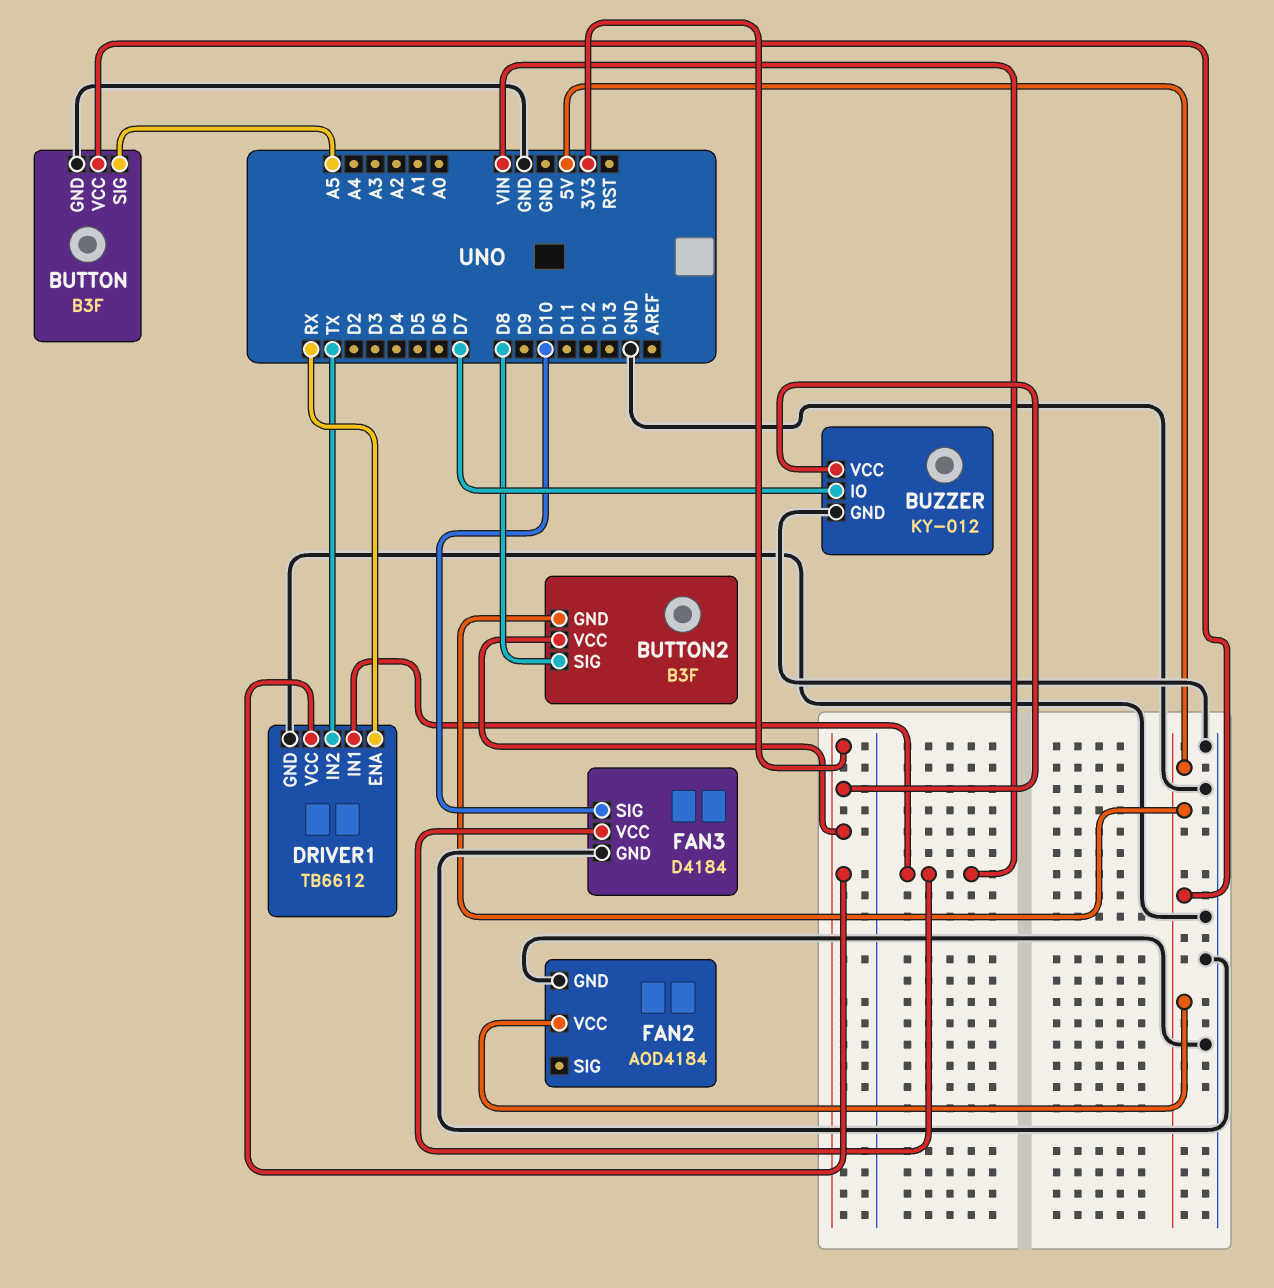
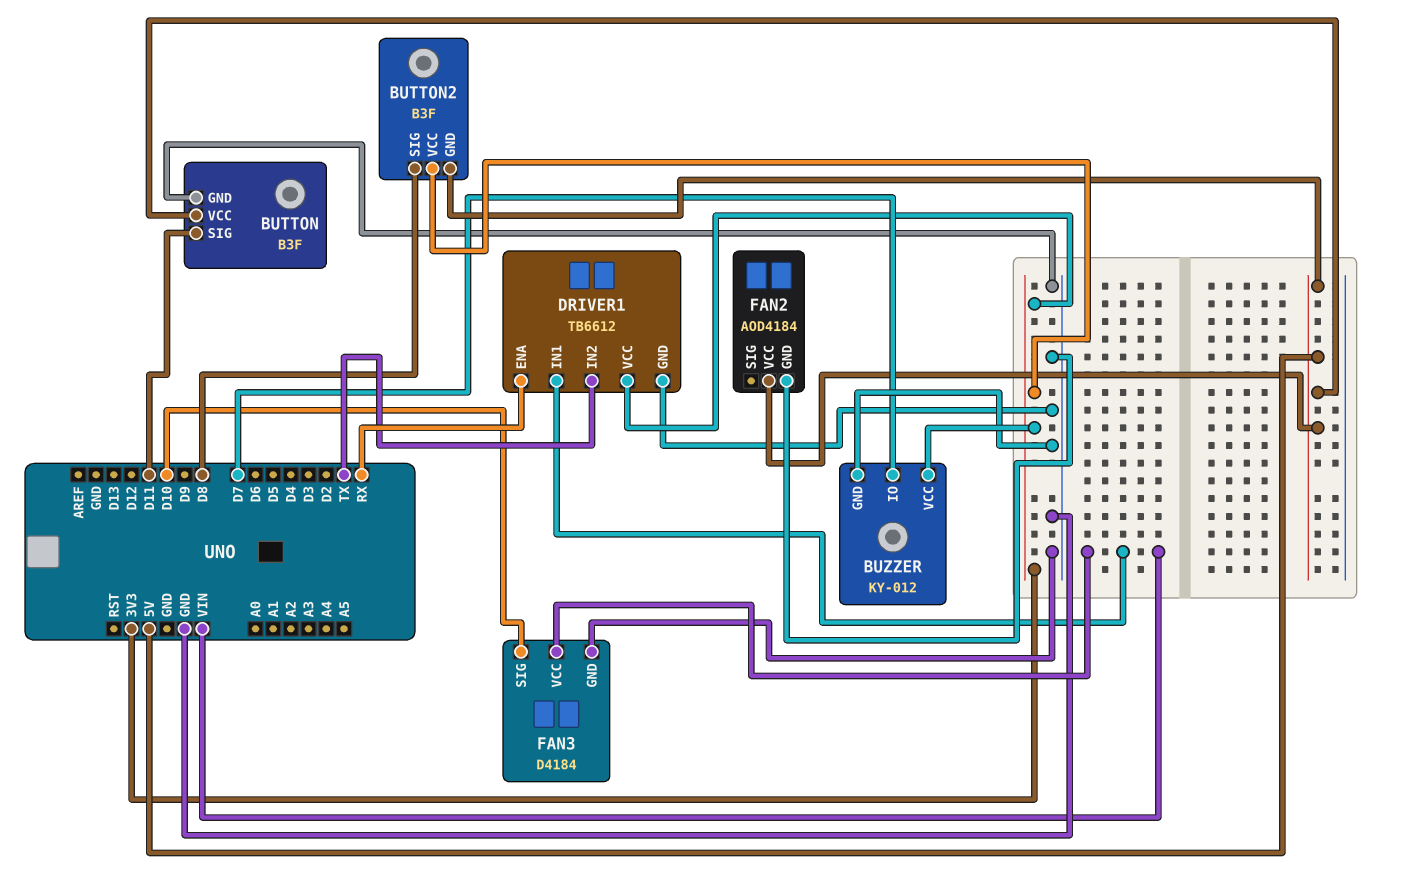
BUTTON pin SIG: A5 -> D11

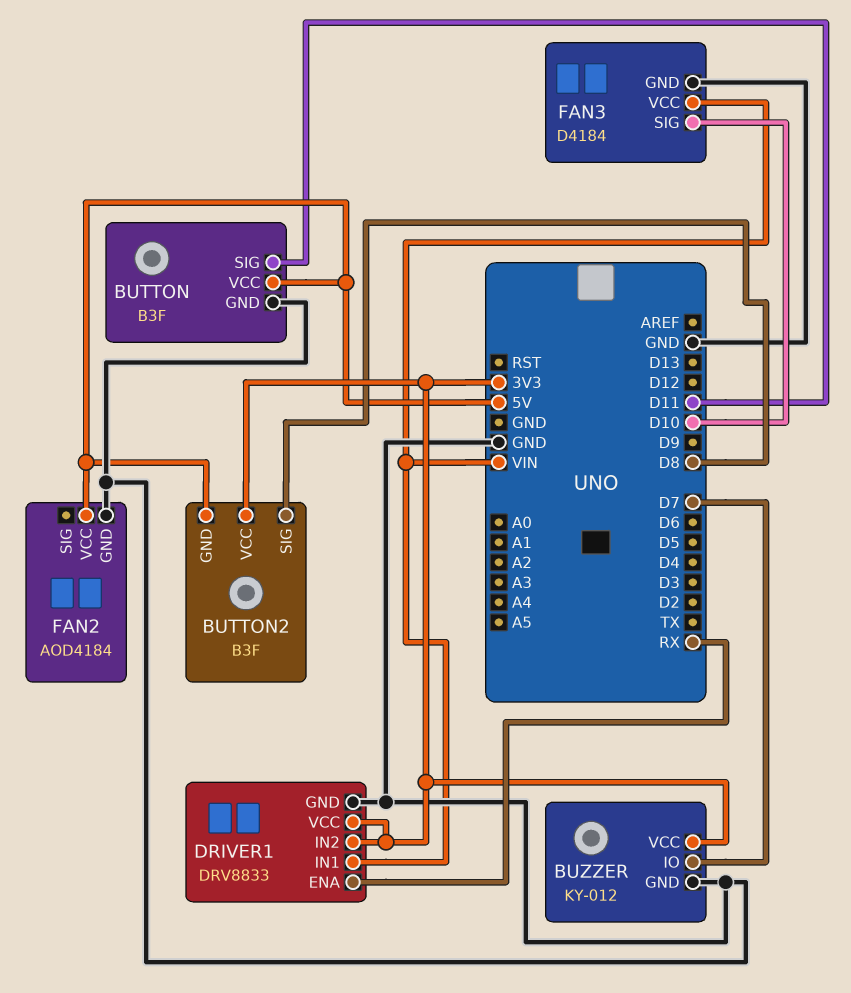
DRIVER1: TB6612 -> DRV8833
DRIVER1 pin IN2: TX -> 3V3

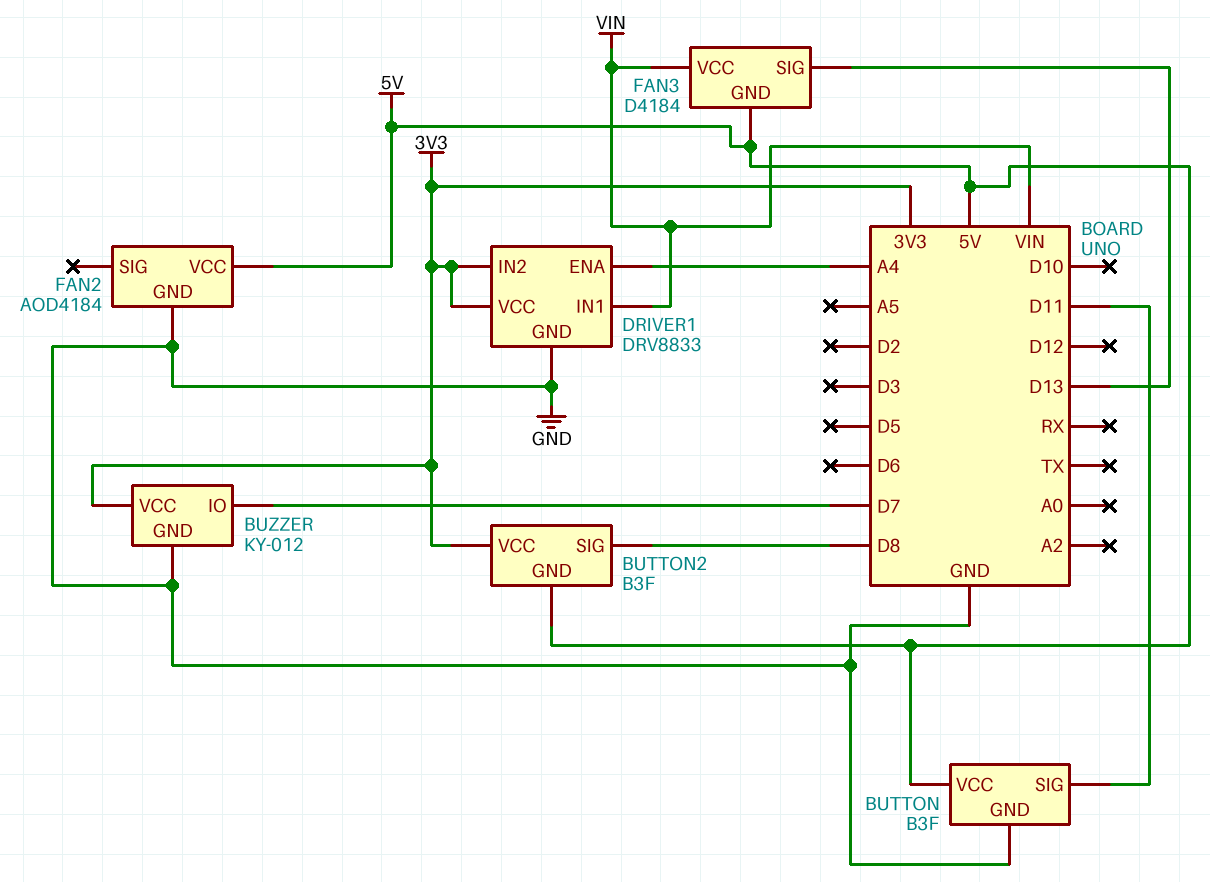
DRIVER1 pin ENA: RX -> A4
FAN3 pin GND: GND -> 5V
FAN3 pin SIG: D10 -> D13

